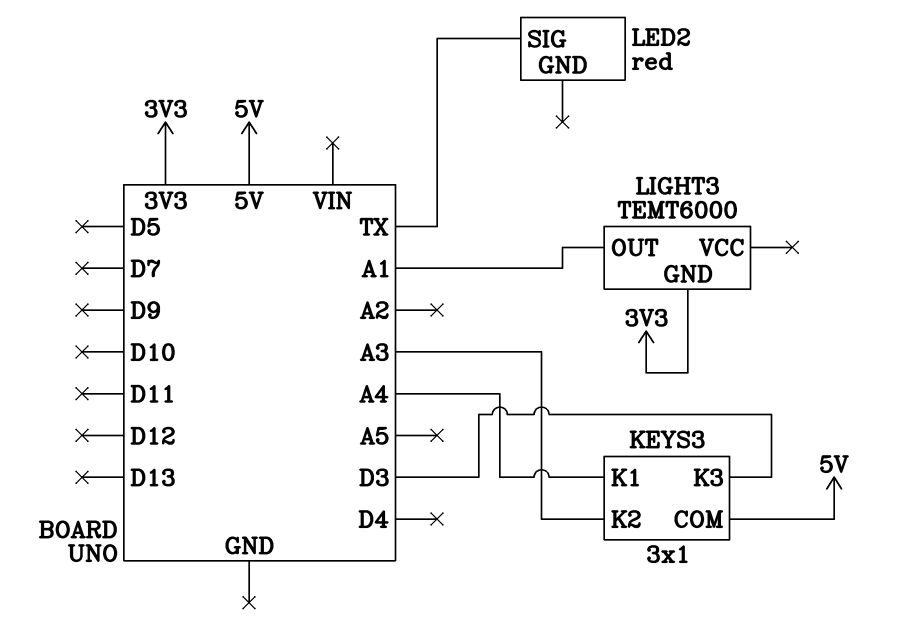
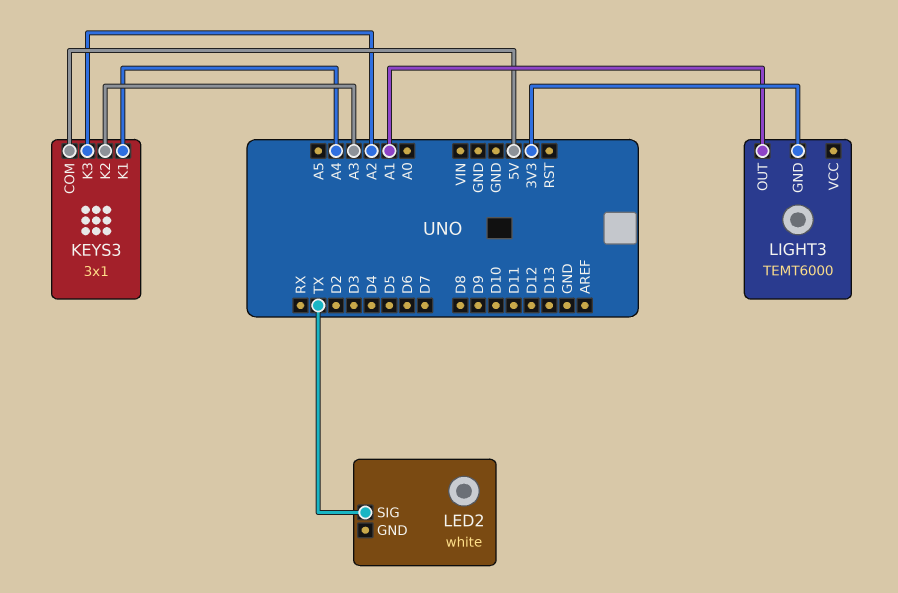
KEYS3 pin K3: D3 -> A2
LED2: red -> white

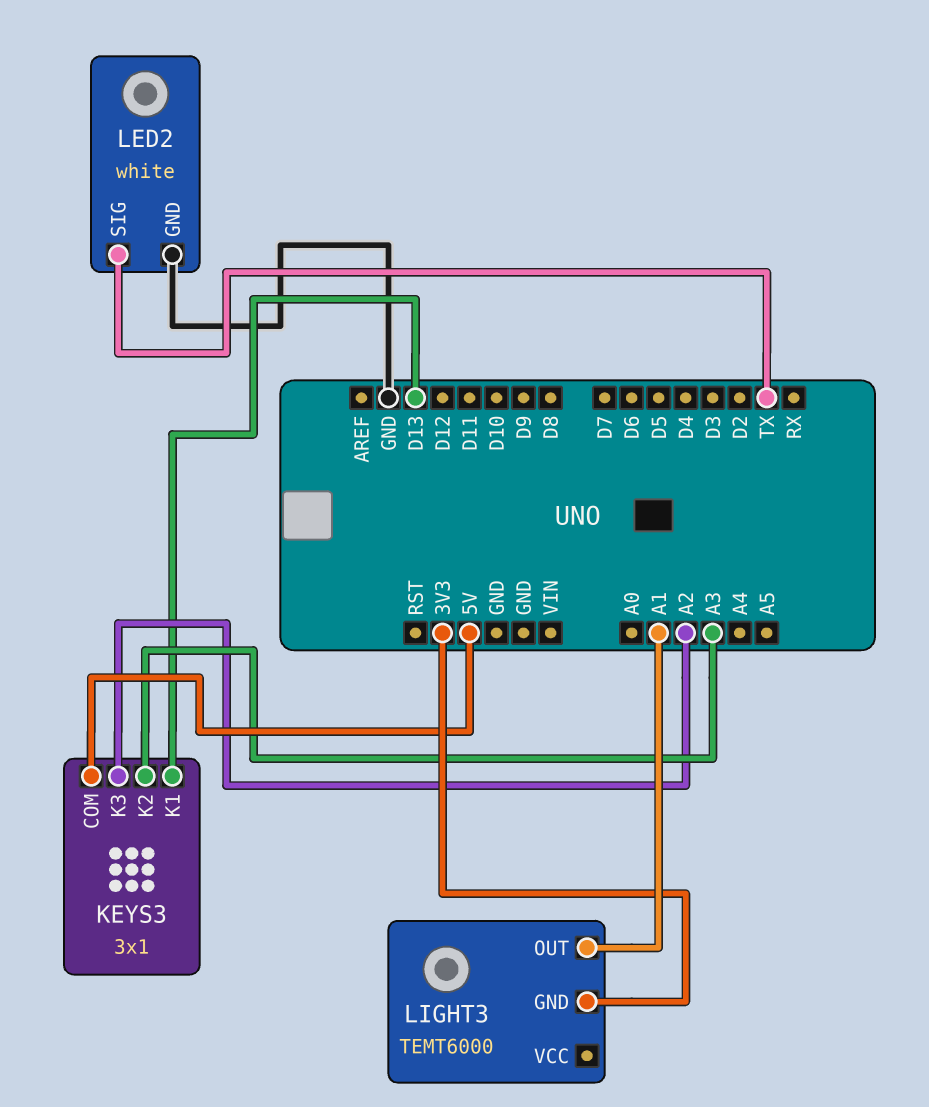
KEYS3 pin K1: A4 -> D13
LED2 pin GND: none -> GND

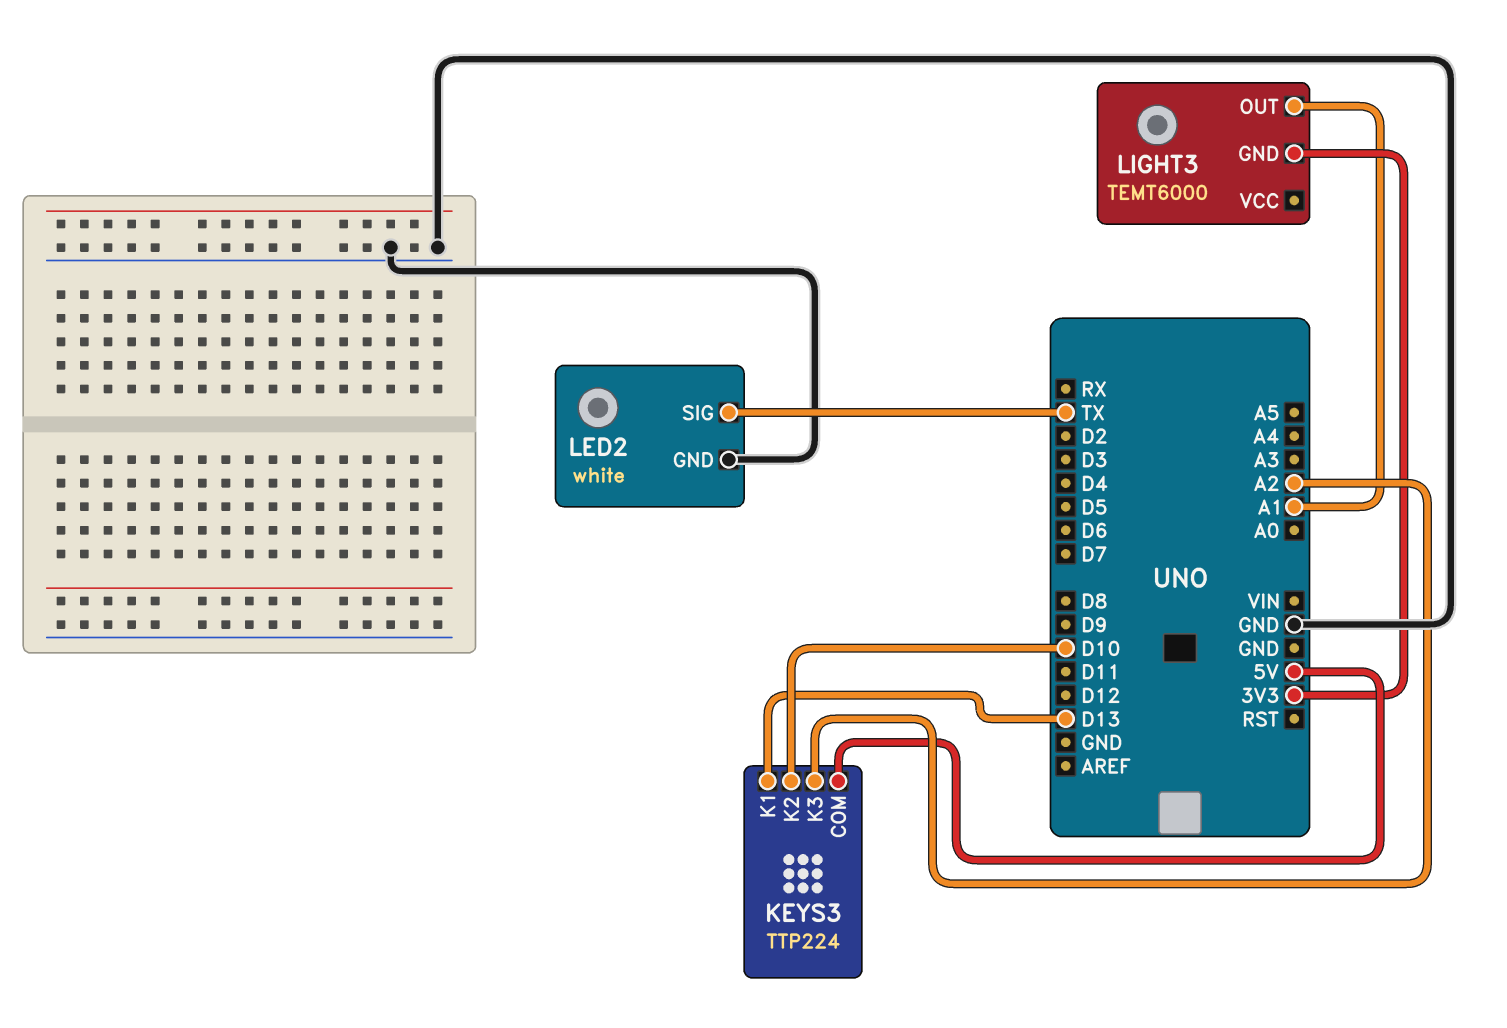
KEYS3: 3x1 -> TTP224
KEYS3 pin K2: A3 -> D10

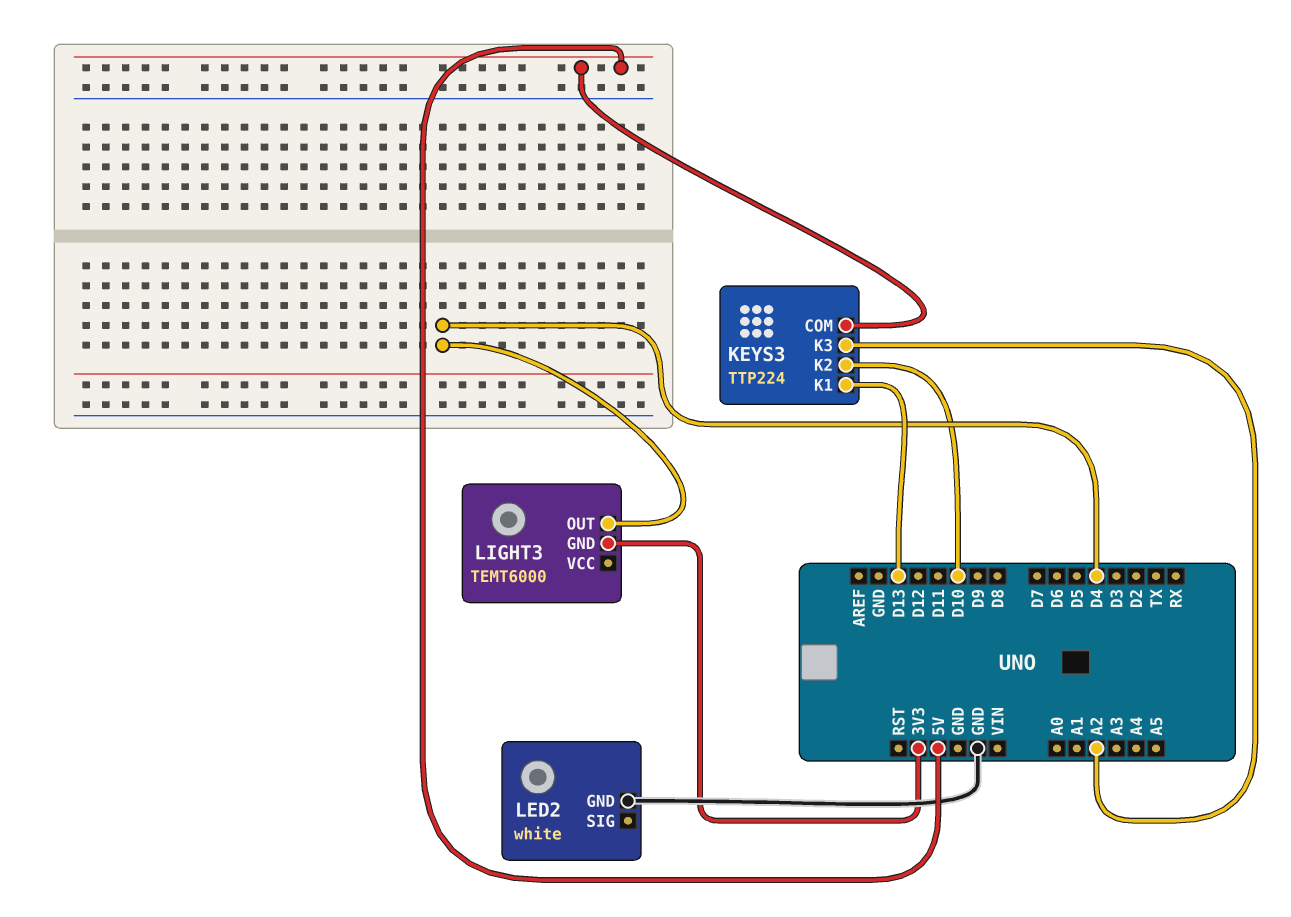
LED2 pin SIG: TX -> none
LIGHT3 pin OUT: A1 -> D4

